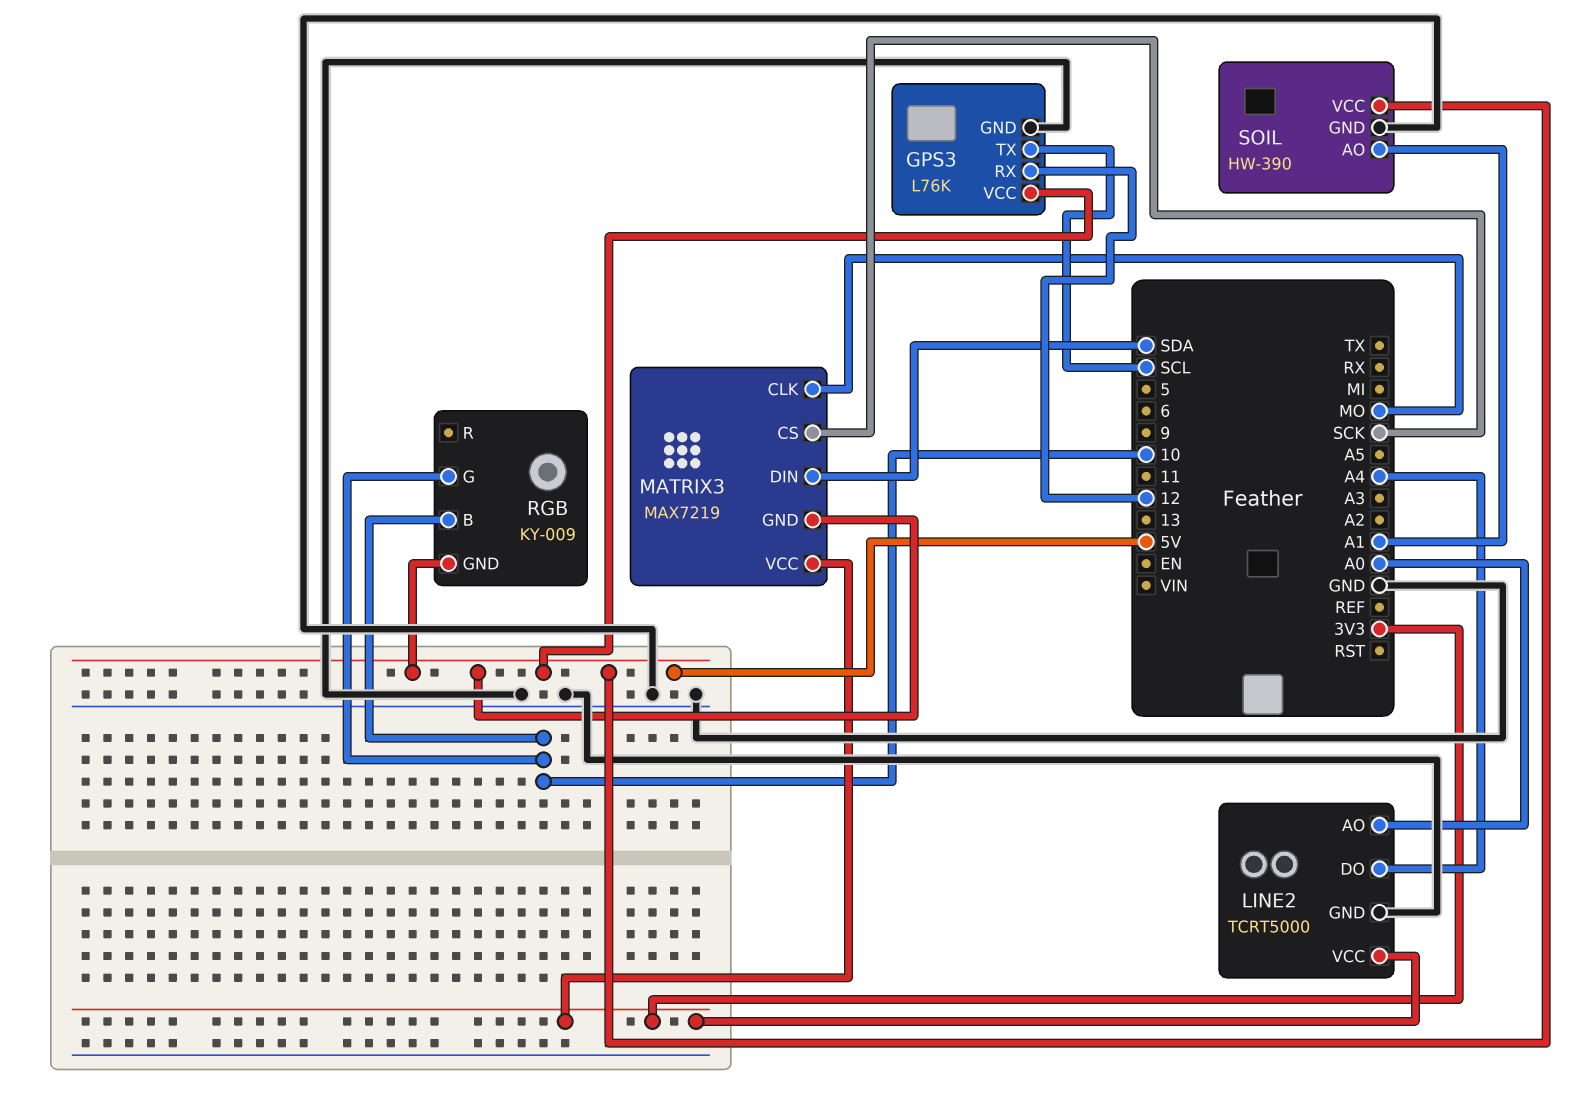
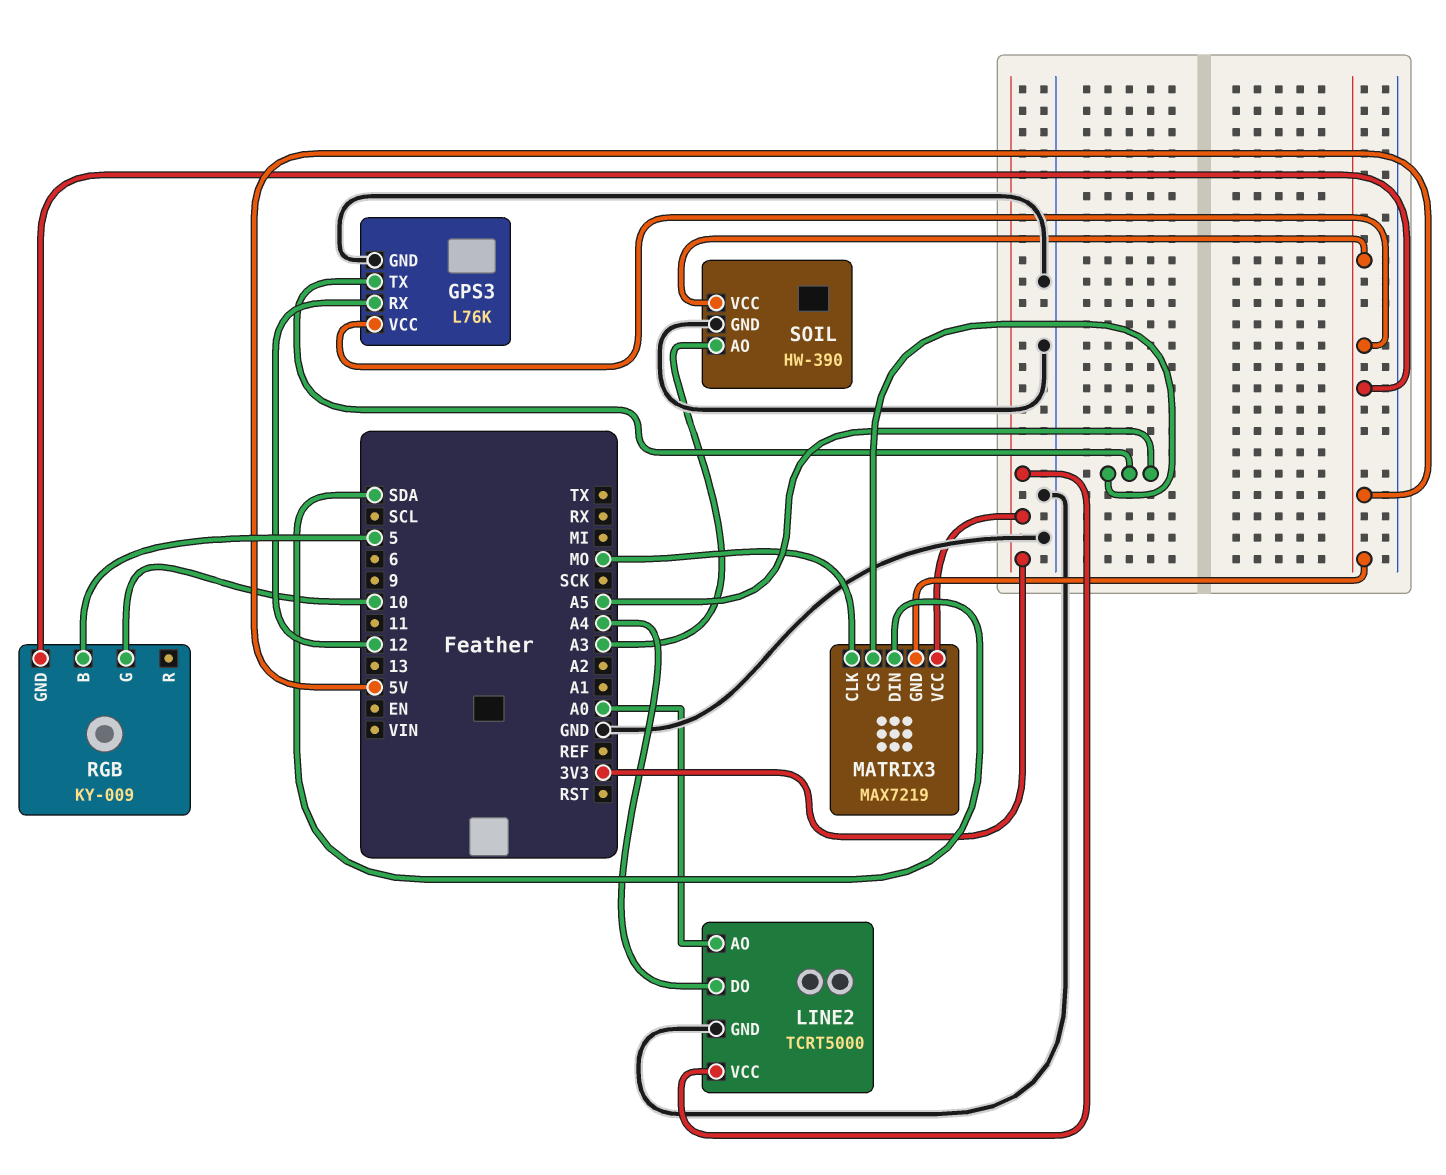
GPS3 pin TX: SCL -> A5
MATRIX3 pin CS: SCK -> A5
RGB pin B: 10 -> 5
SOIL pin AO: A1 -> A3

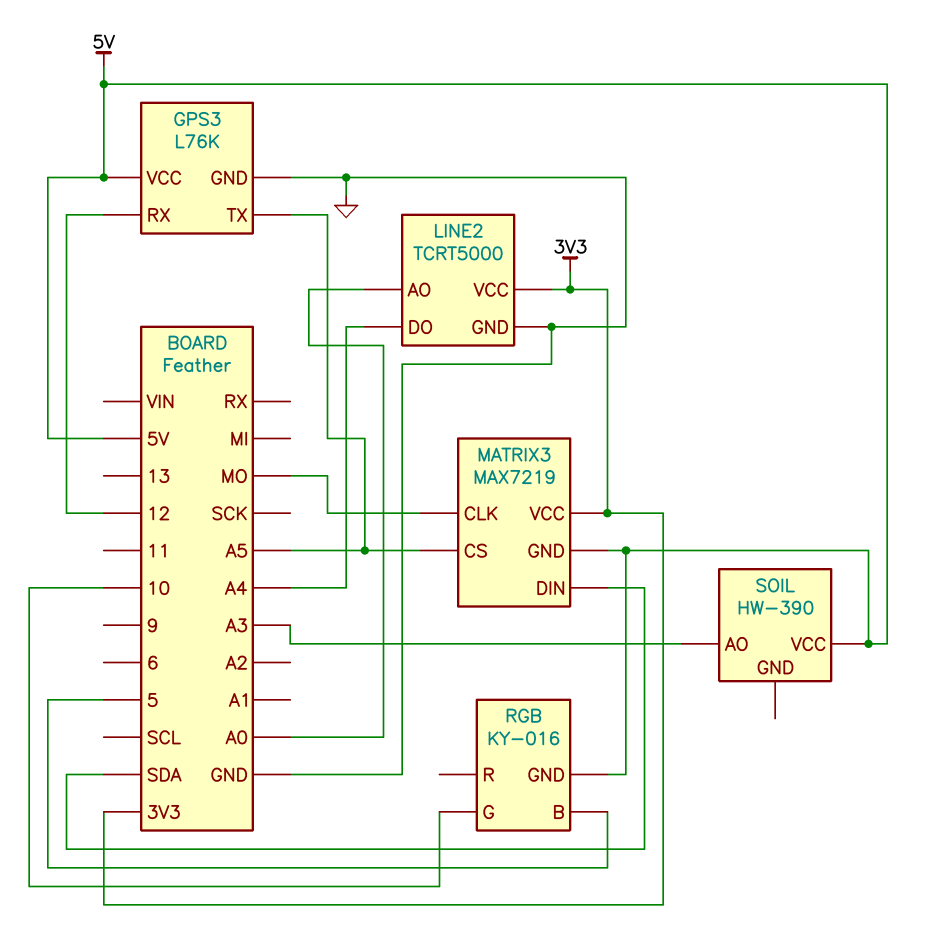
RGB: KY-009 -> KY-016
SOIL pin GND: GND -> none

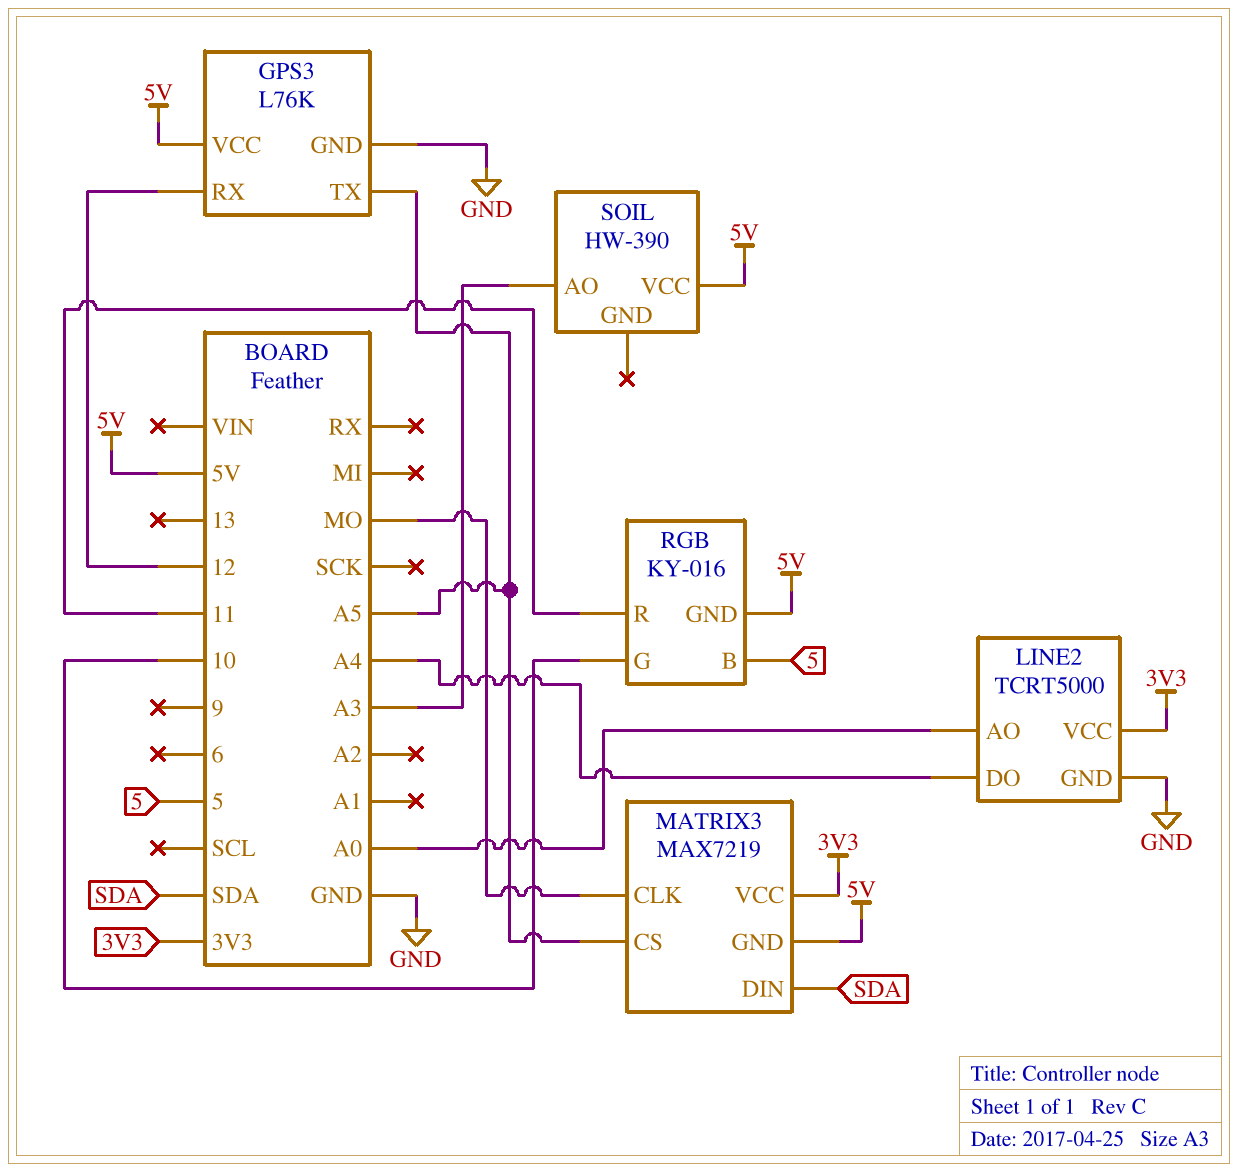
RGB pin R: none -> 11

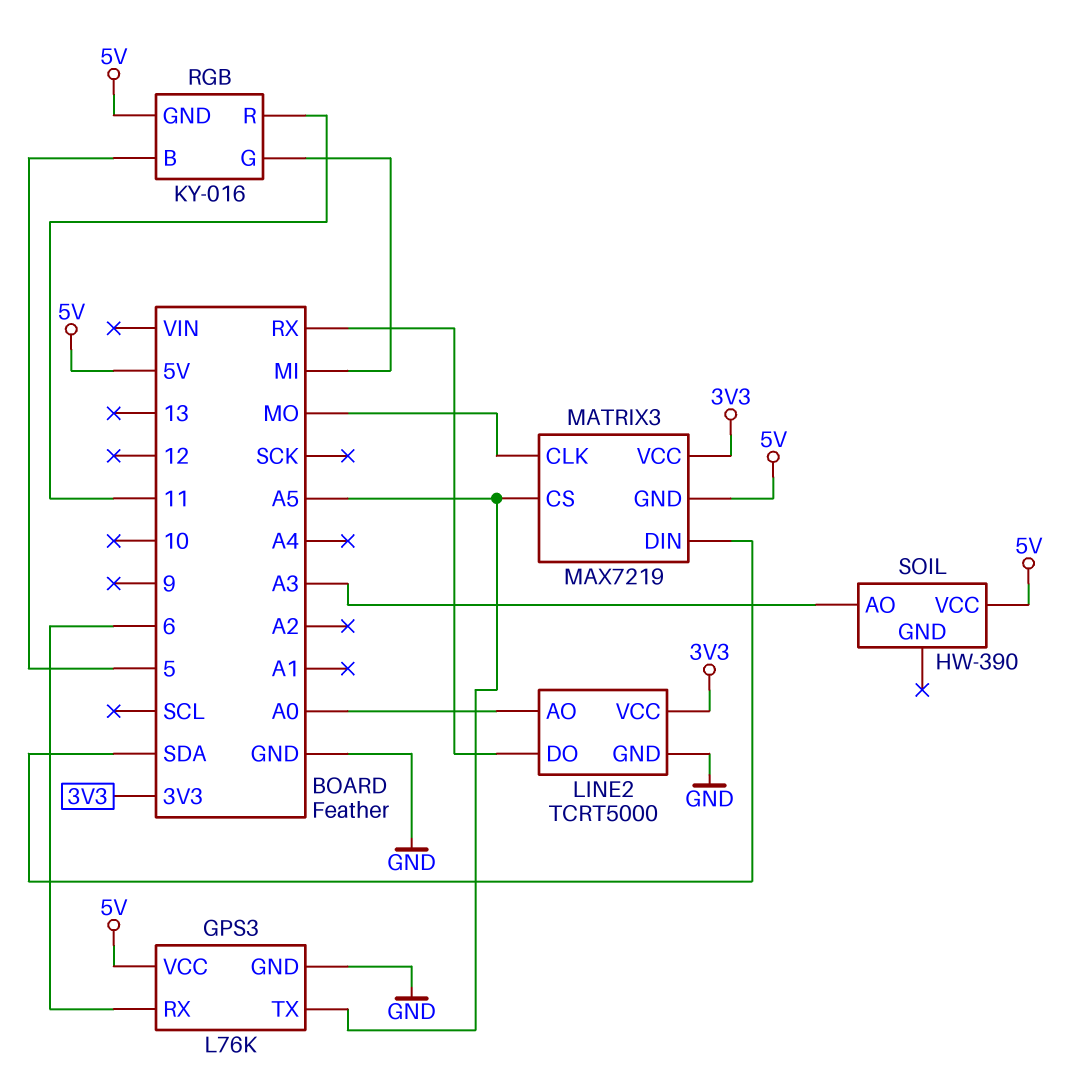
GPS3 pin RX: 12 -> 6
LINE2 pin DO: A4 -> RX
RGB pin G: 10 -> MI

